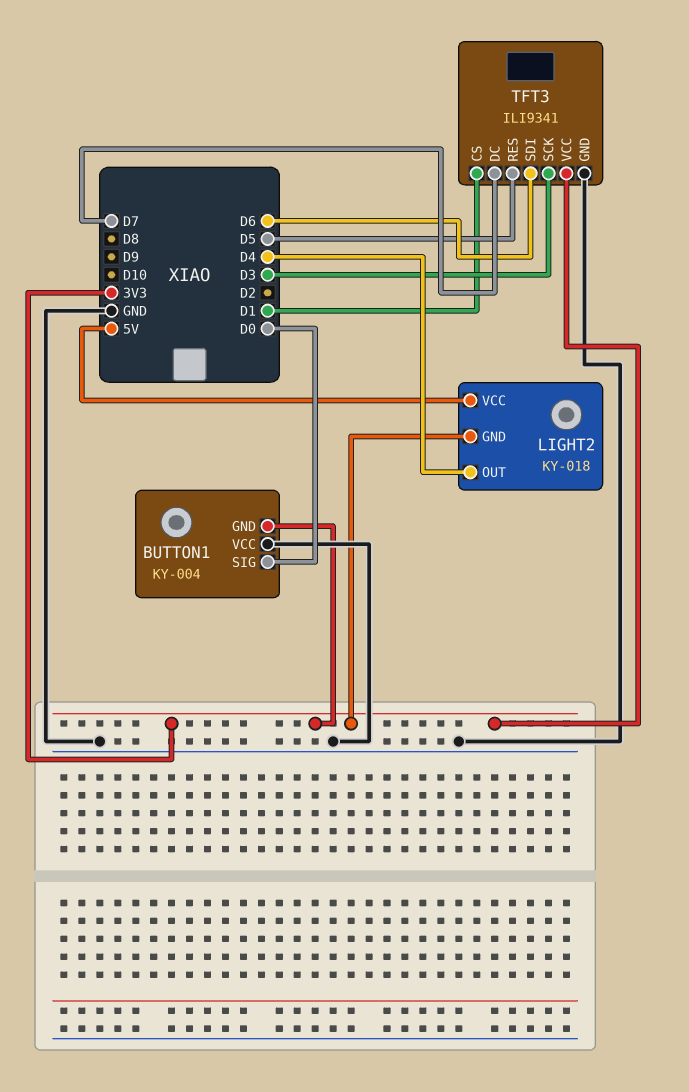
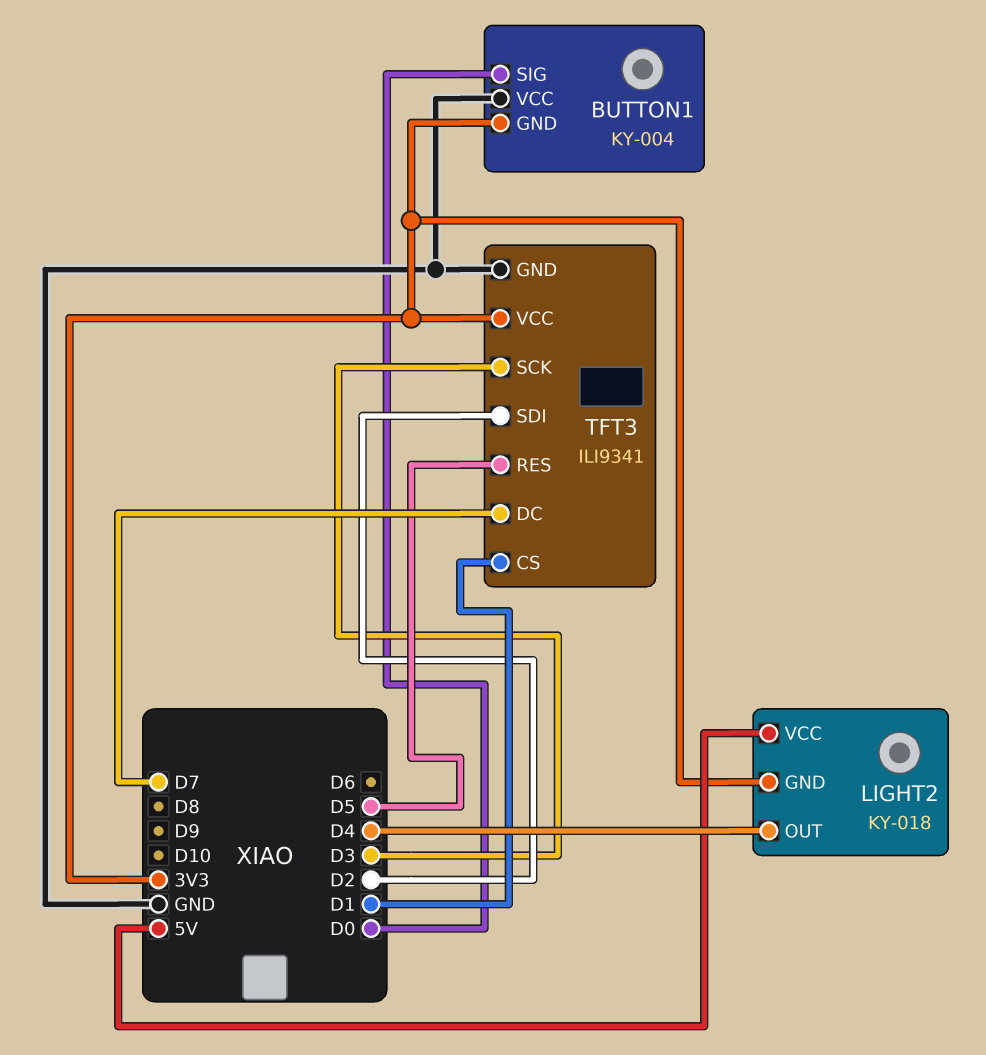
TFT3 pin SDI: D6 -> D2

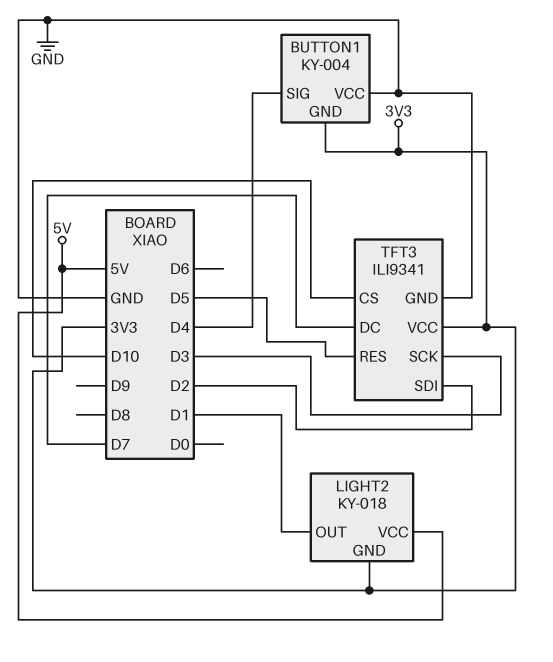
BUTTON1 pin SIG: D0 -> D4
LIGHT2 pin OUT: D4 -> D1
TFT3 pin CS: D1 -> D10

